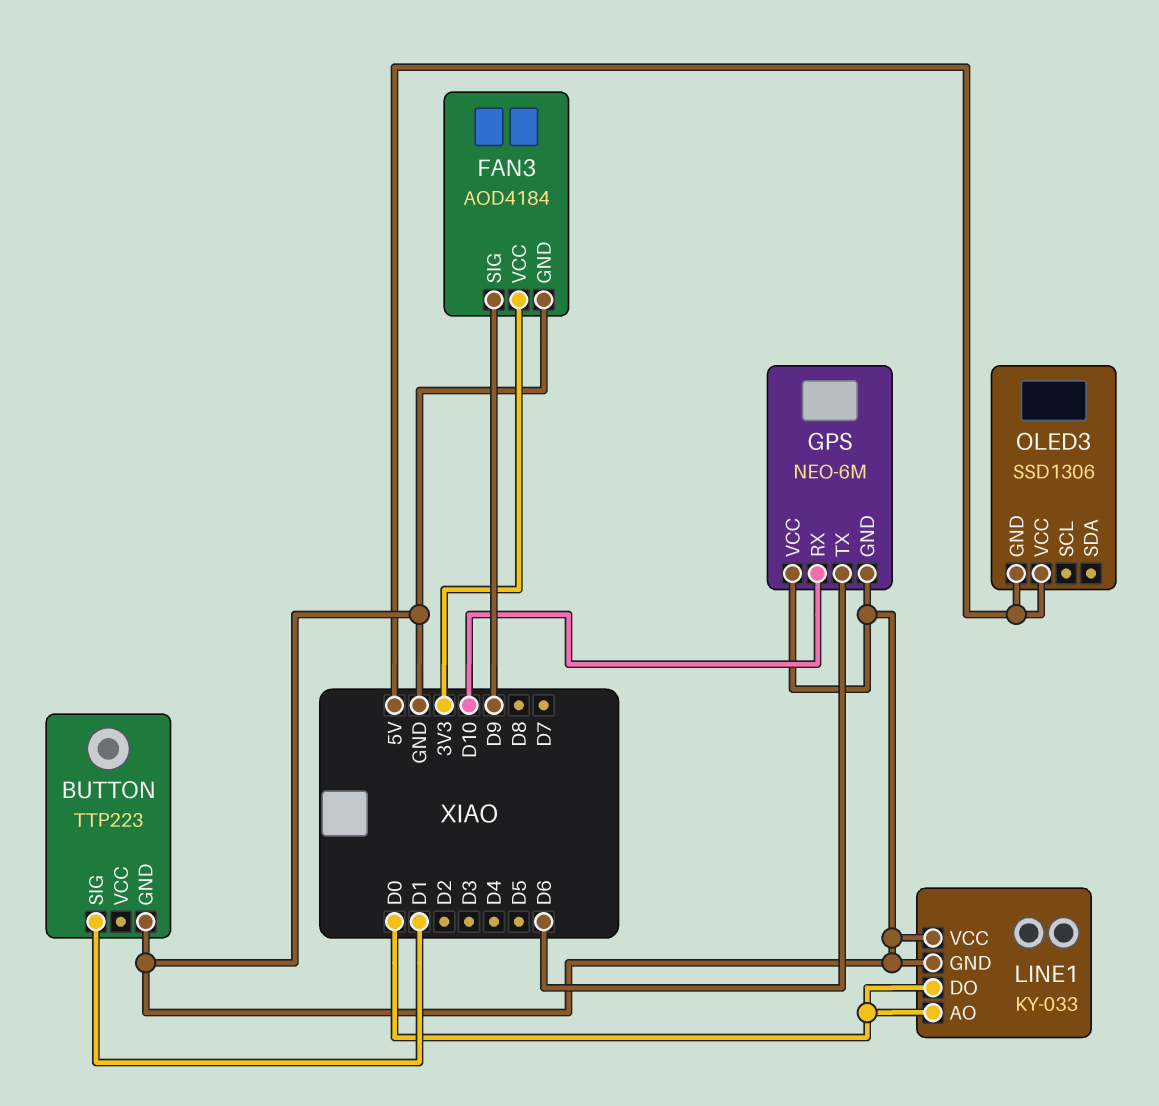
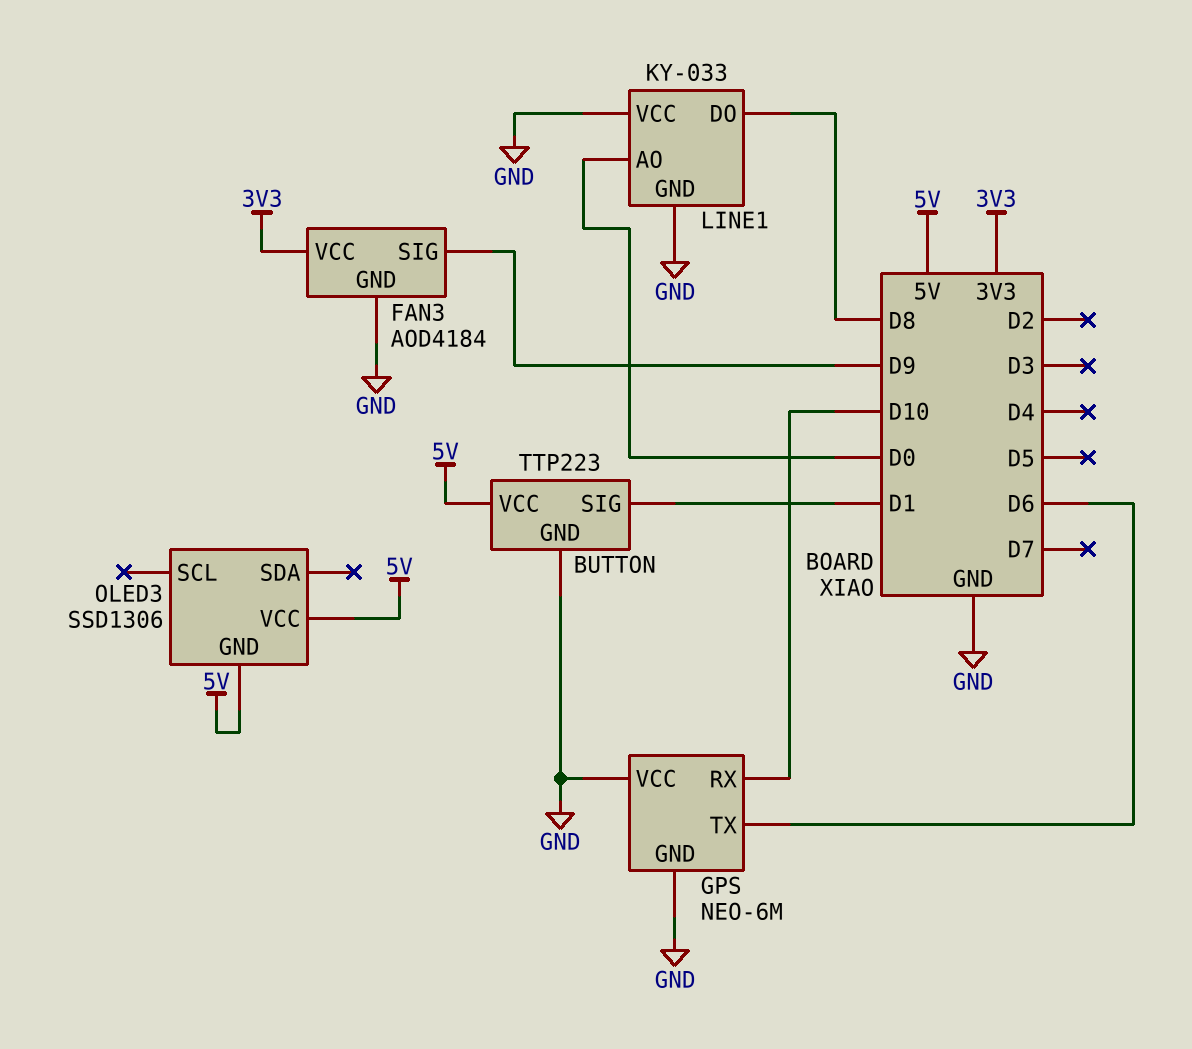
BUTTON pin VCC: none -> 5V
LINE1 pin DO: D0 -> D8

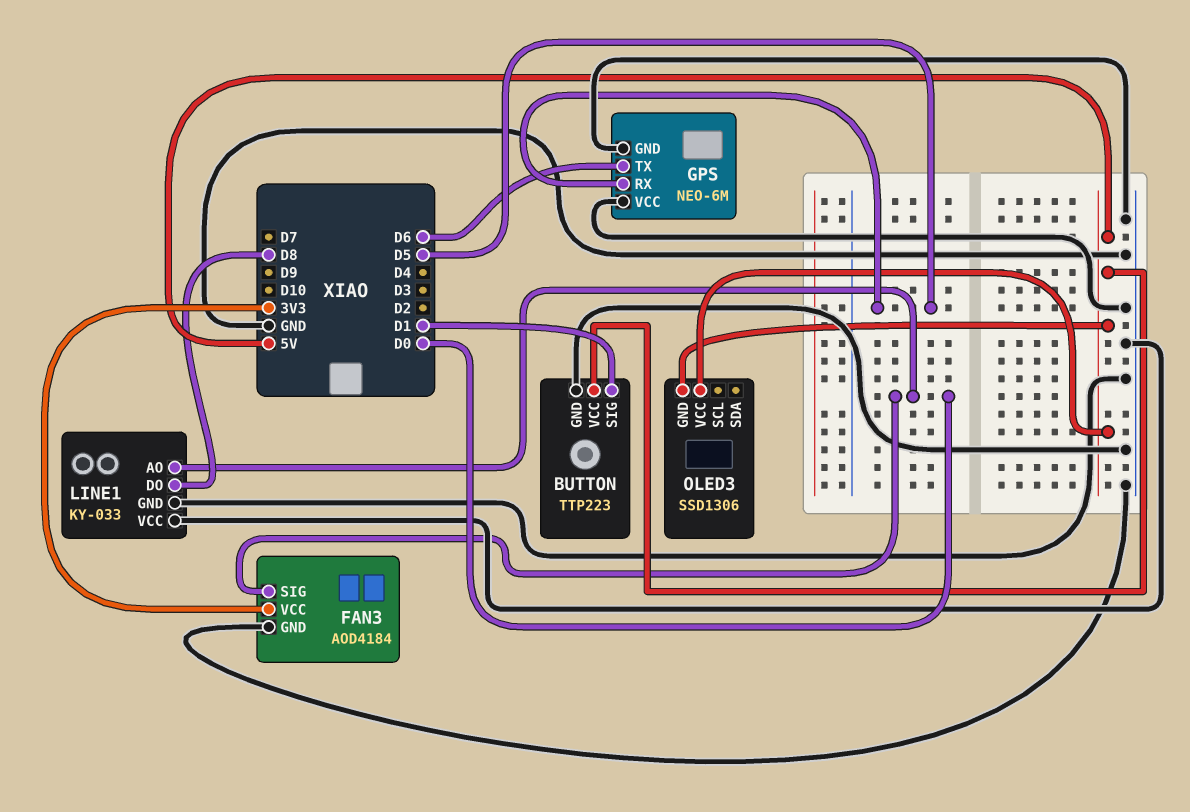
FAN3 pin SIG: D9 -> D0
GPS pin RX: D10 -> D5

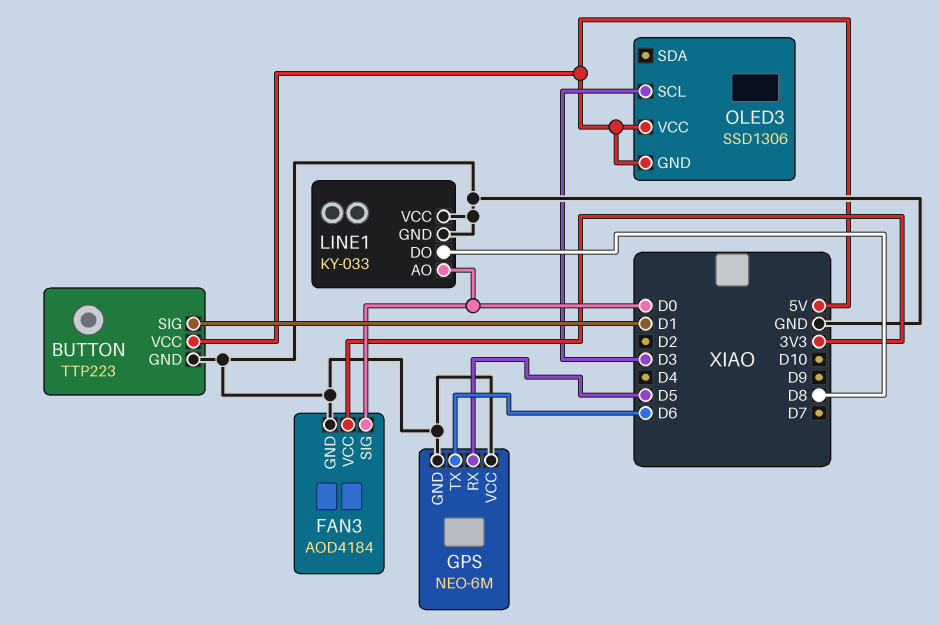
OLED3 pin SCL: none -> D3

